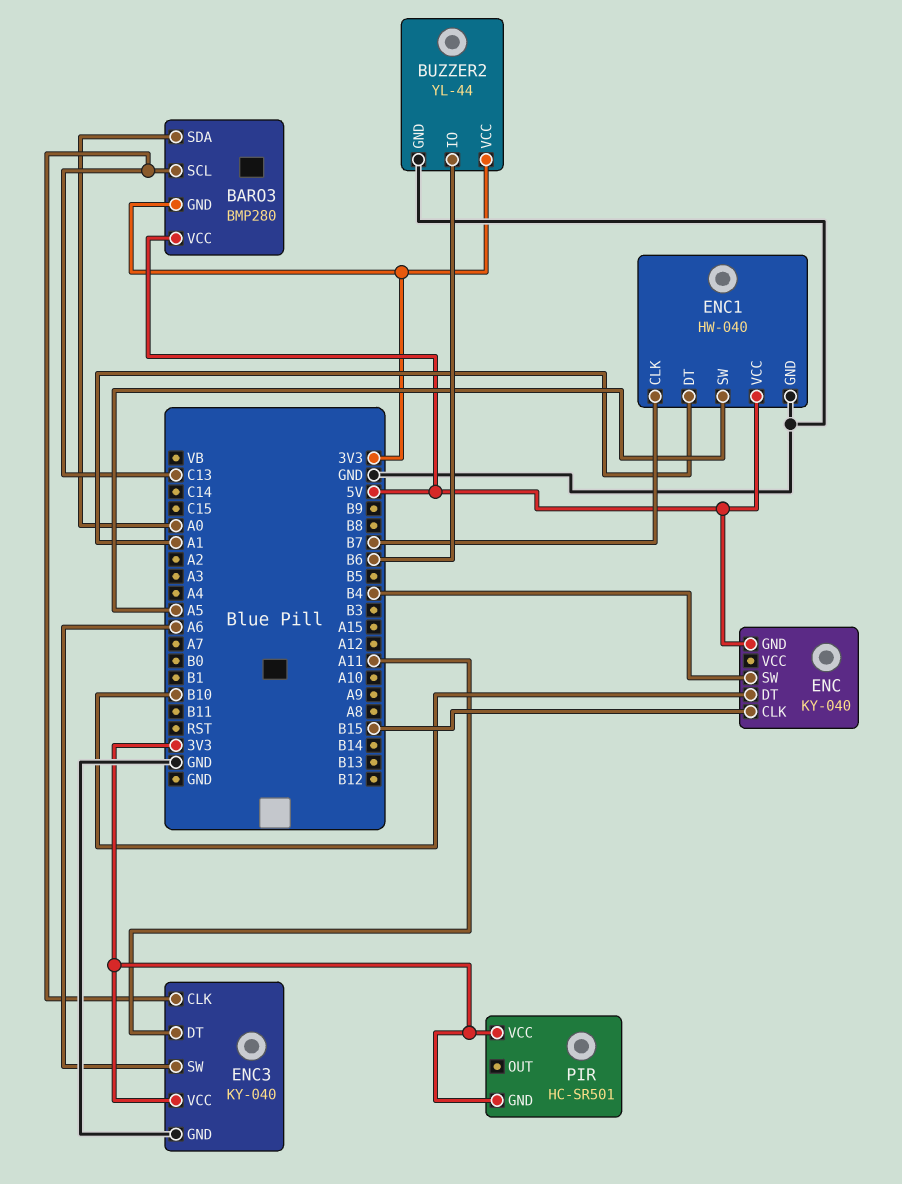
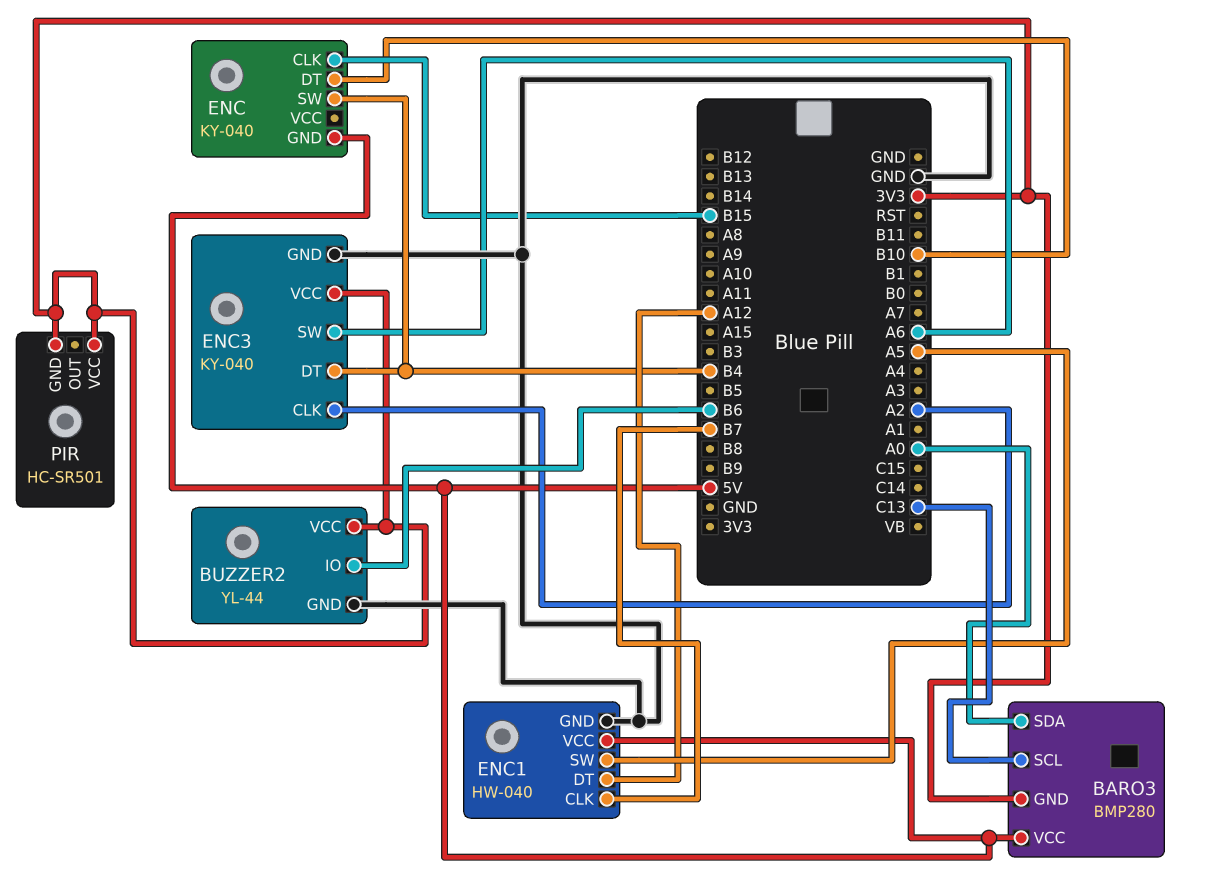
ENC1 pin DT: A1 -> A12
ENC3 pin CLK: C13 -> A2
ENC3 pin DT: A11 -> B4

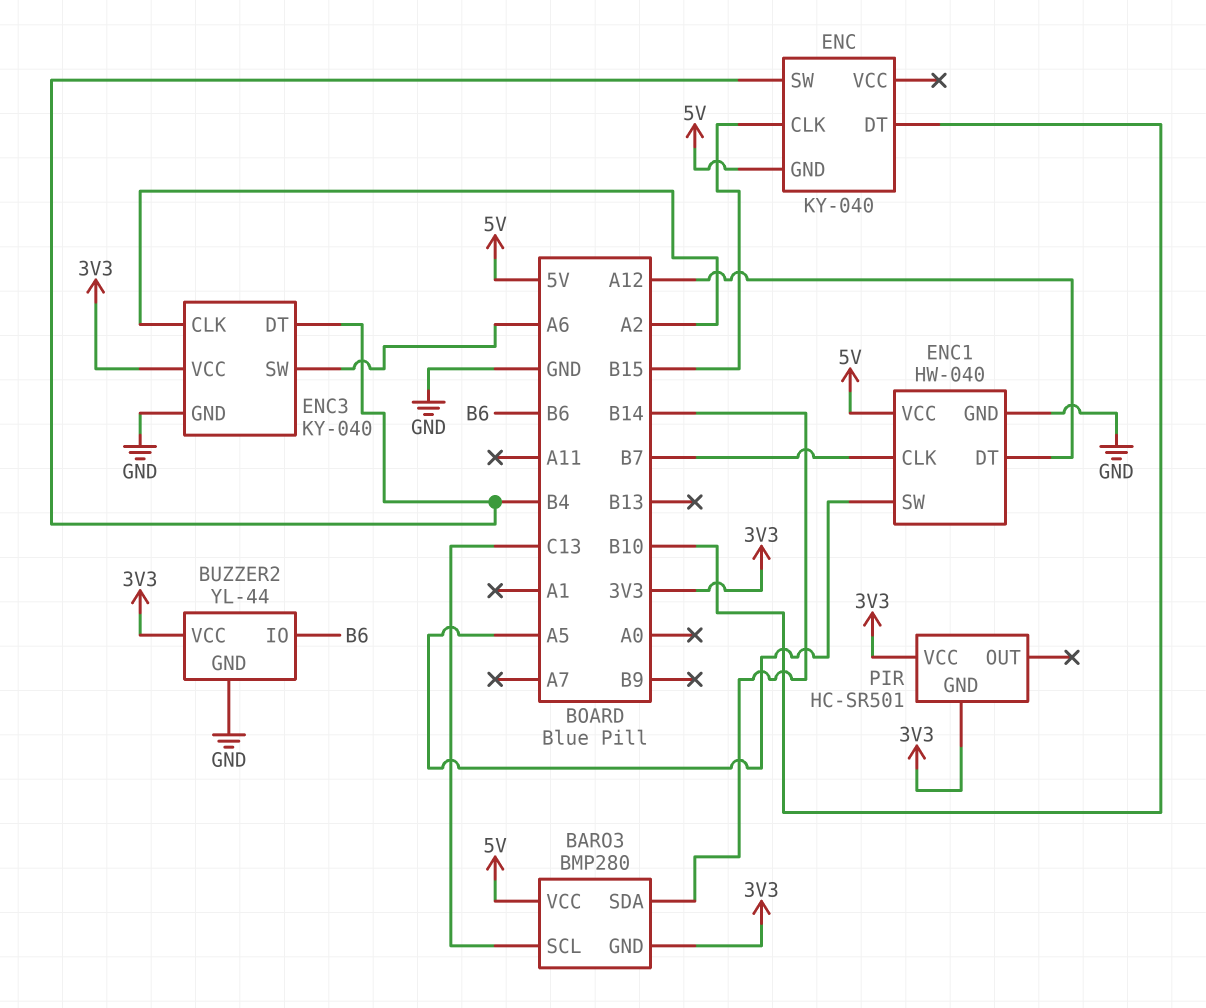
BARO3 pin SDA: A0 -> B14

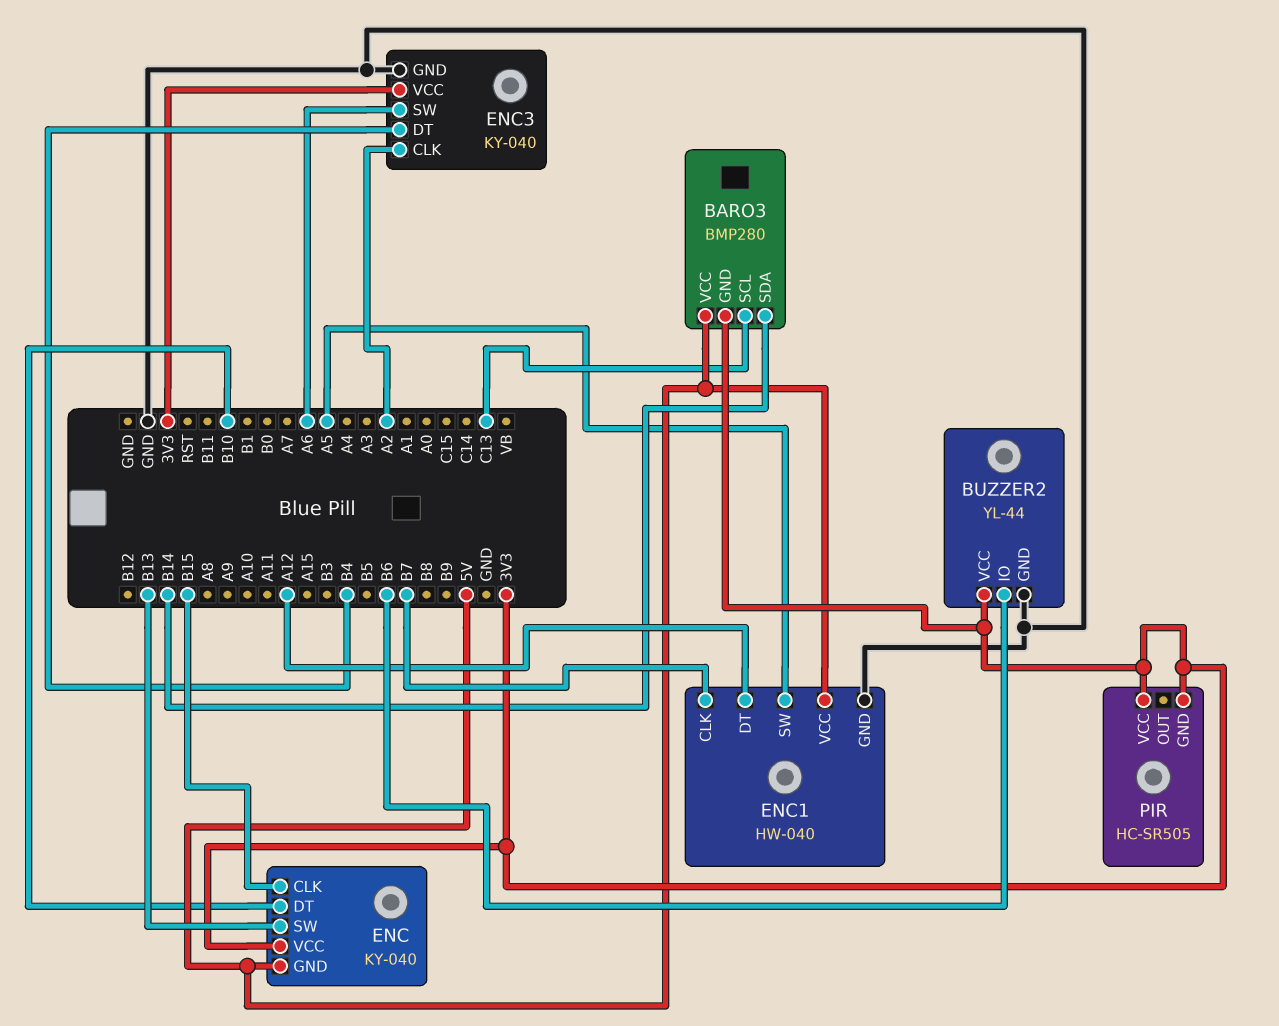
ENC pin SW: B4 -> B13
ENC pin VCC: none -> 3V3
PIR: HC-SR501 -> HC-SR505

